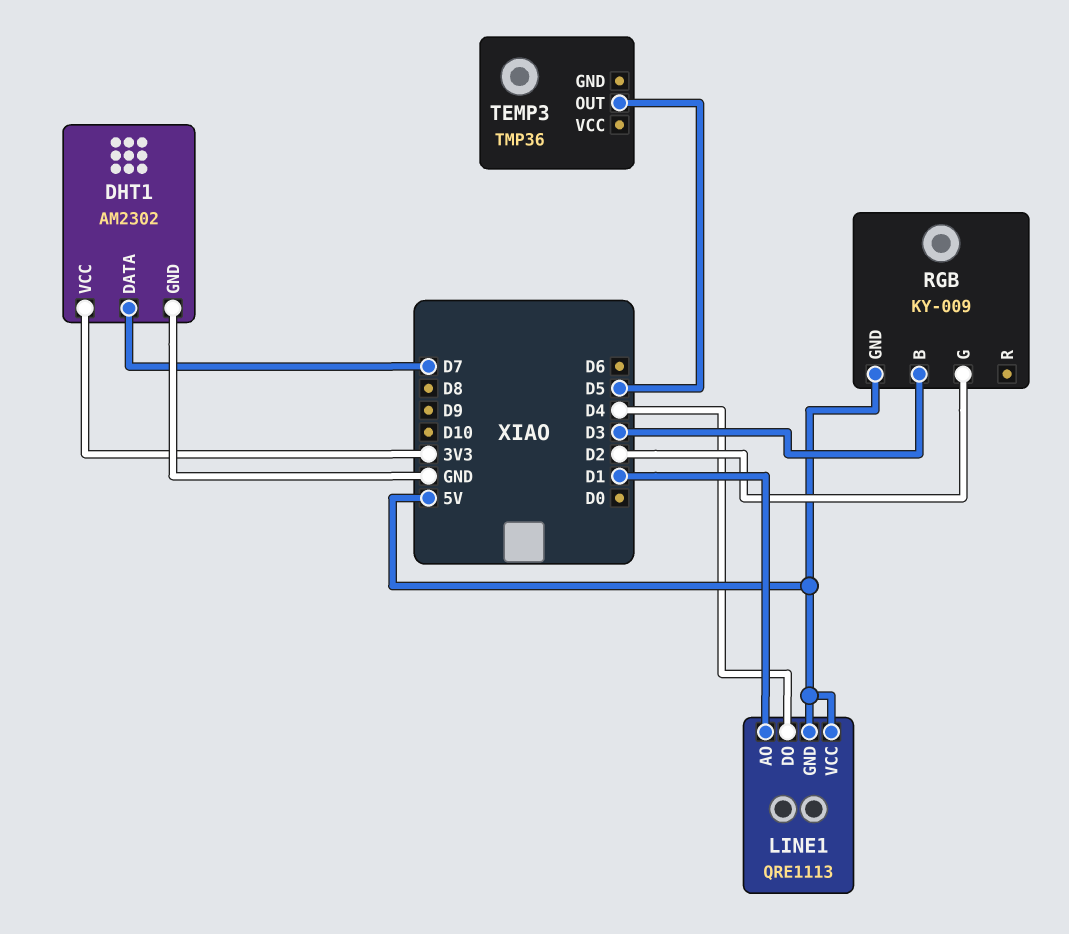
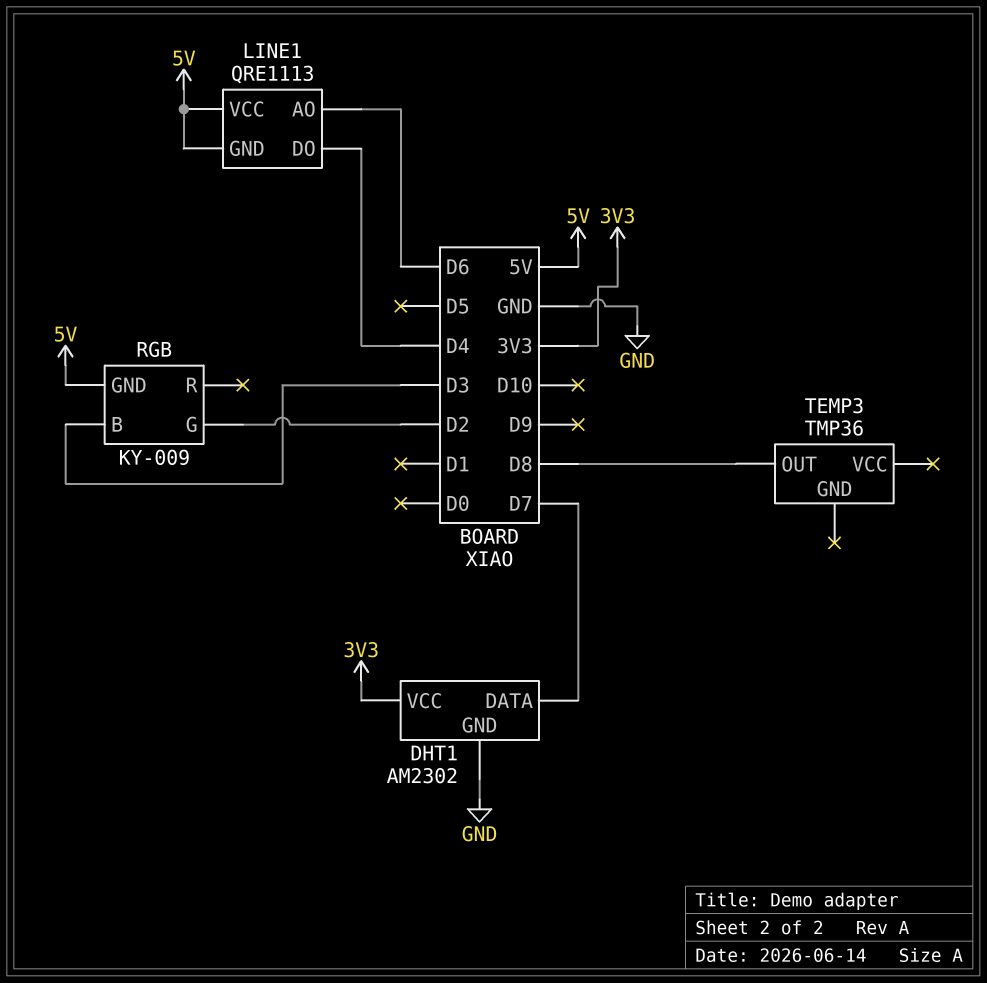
LINE1 pin AO: D1 -> D6
TEMP3 pin OUT: D5 -> D8

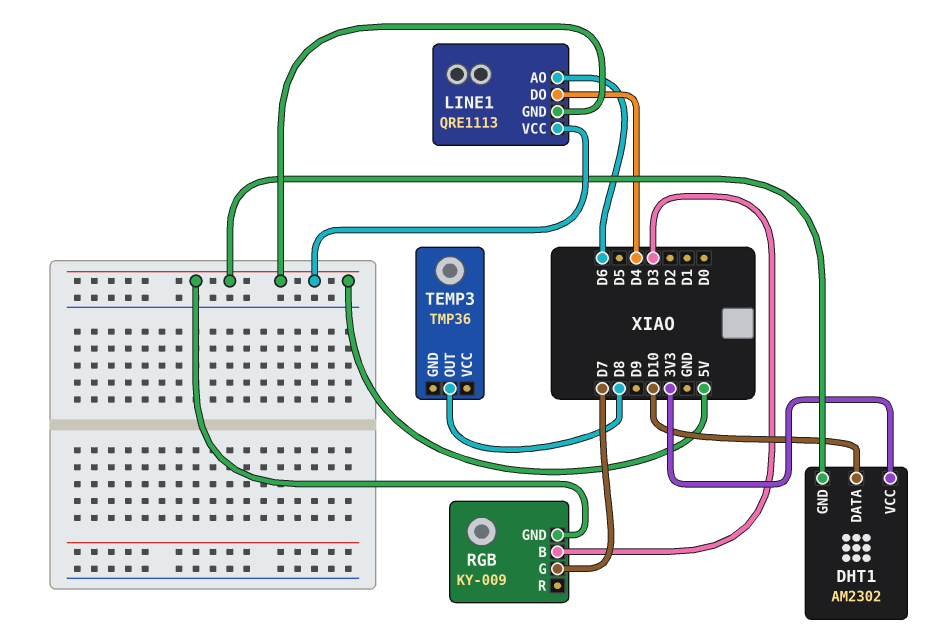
DHT1 pin DATA: D7 -> D10
DHT1 pin GND: GND -> 5V
RGB pin G: D2 -> D7

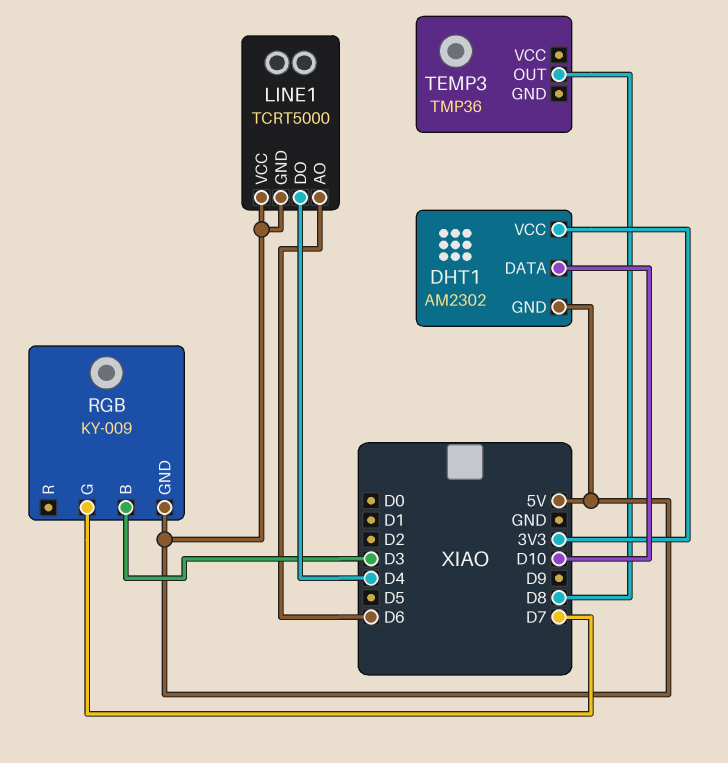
LINE1: QRE1113 -> TCRT5000

